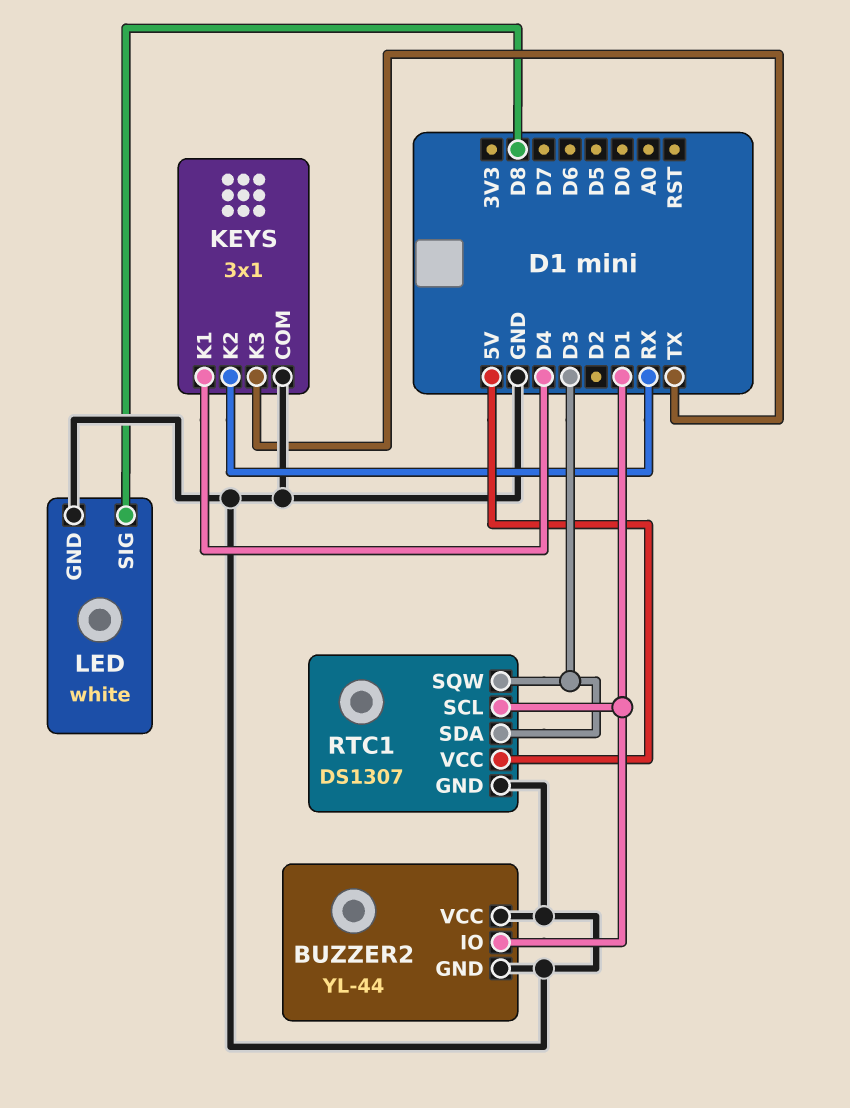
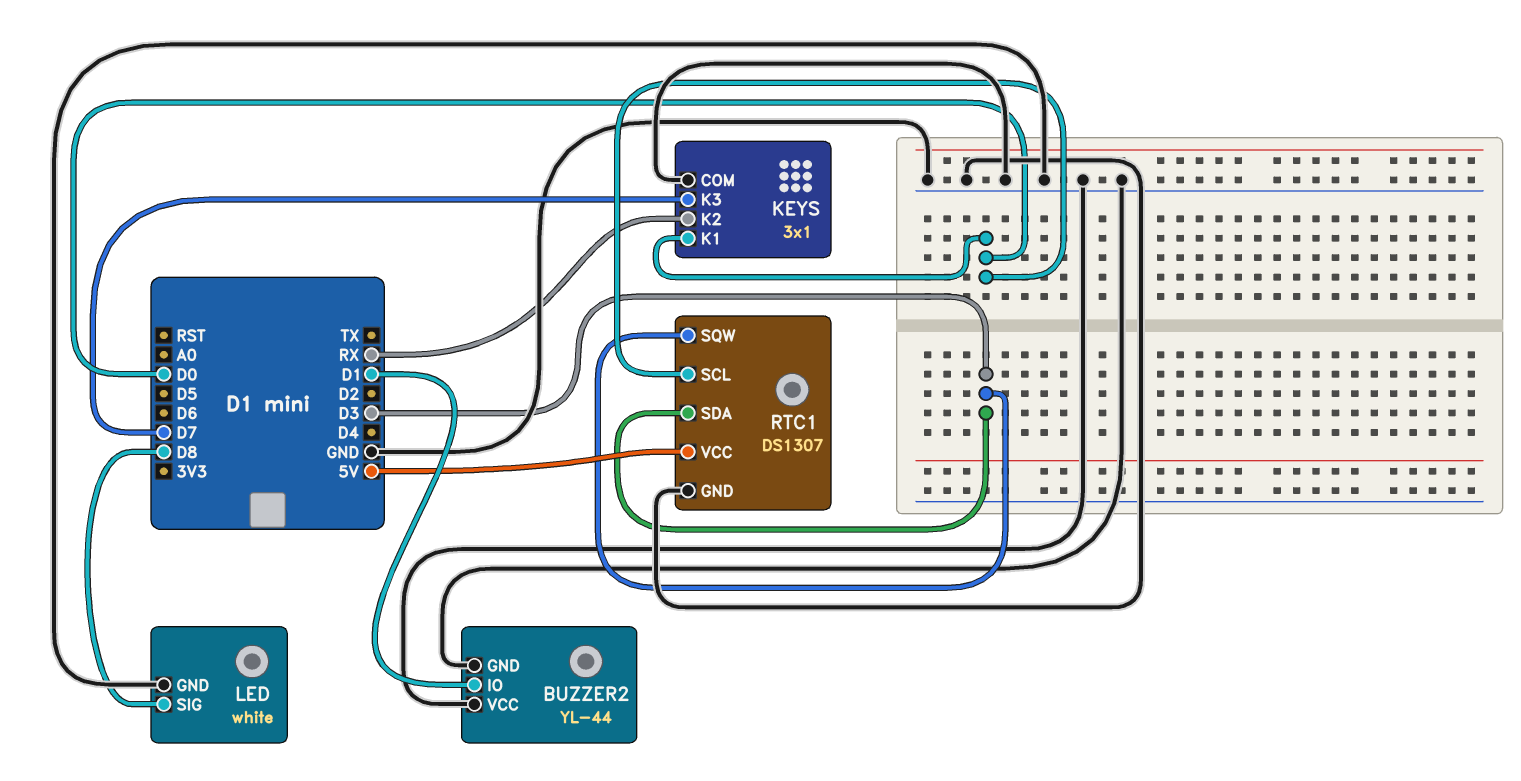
KEYS pin K1: D4 -> D0
KEYS pin K3: TX -> D7
RTC1 pin SCL: D1 -> D0

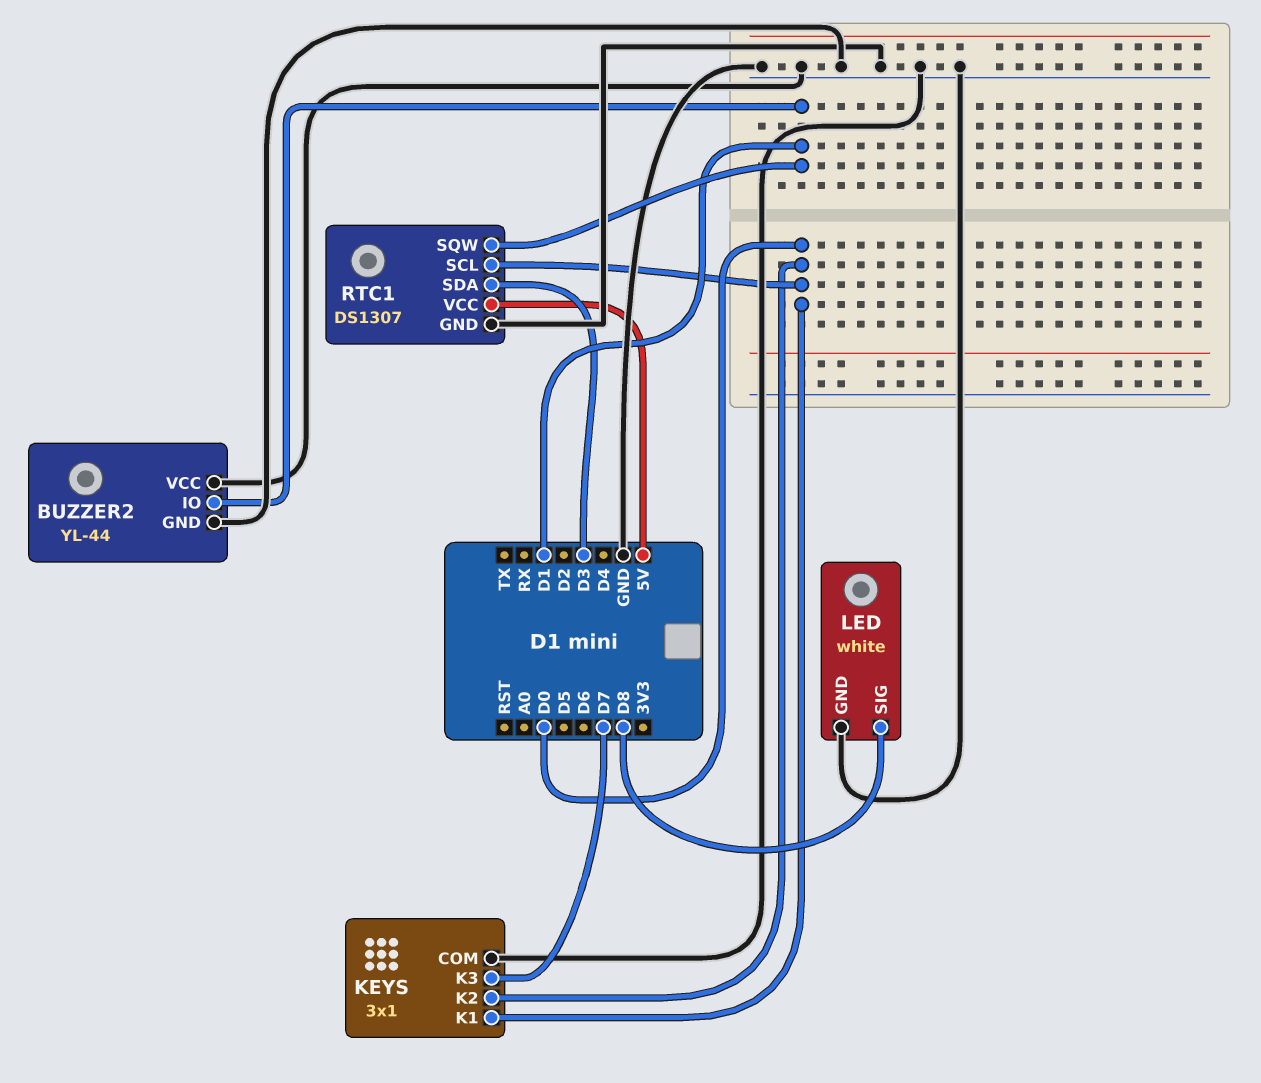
KEYS pin K2: RX -> D0
RTC1 pin SQW: D3 -> D1

